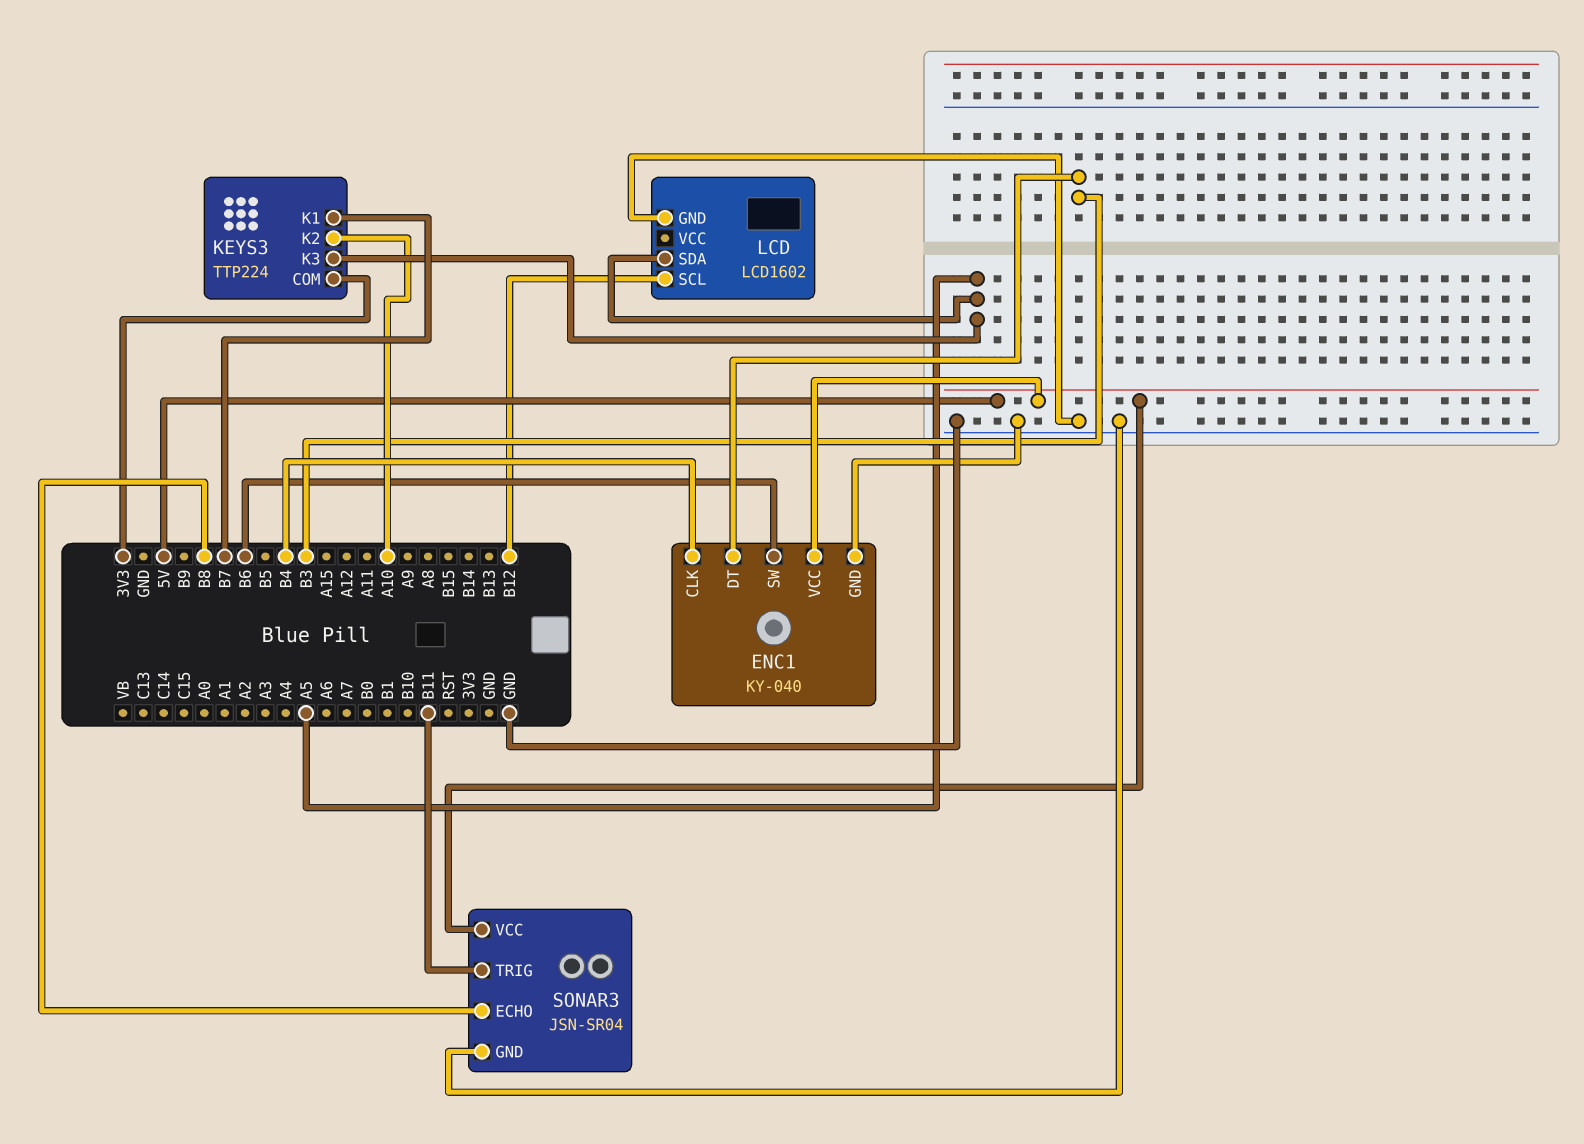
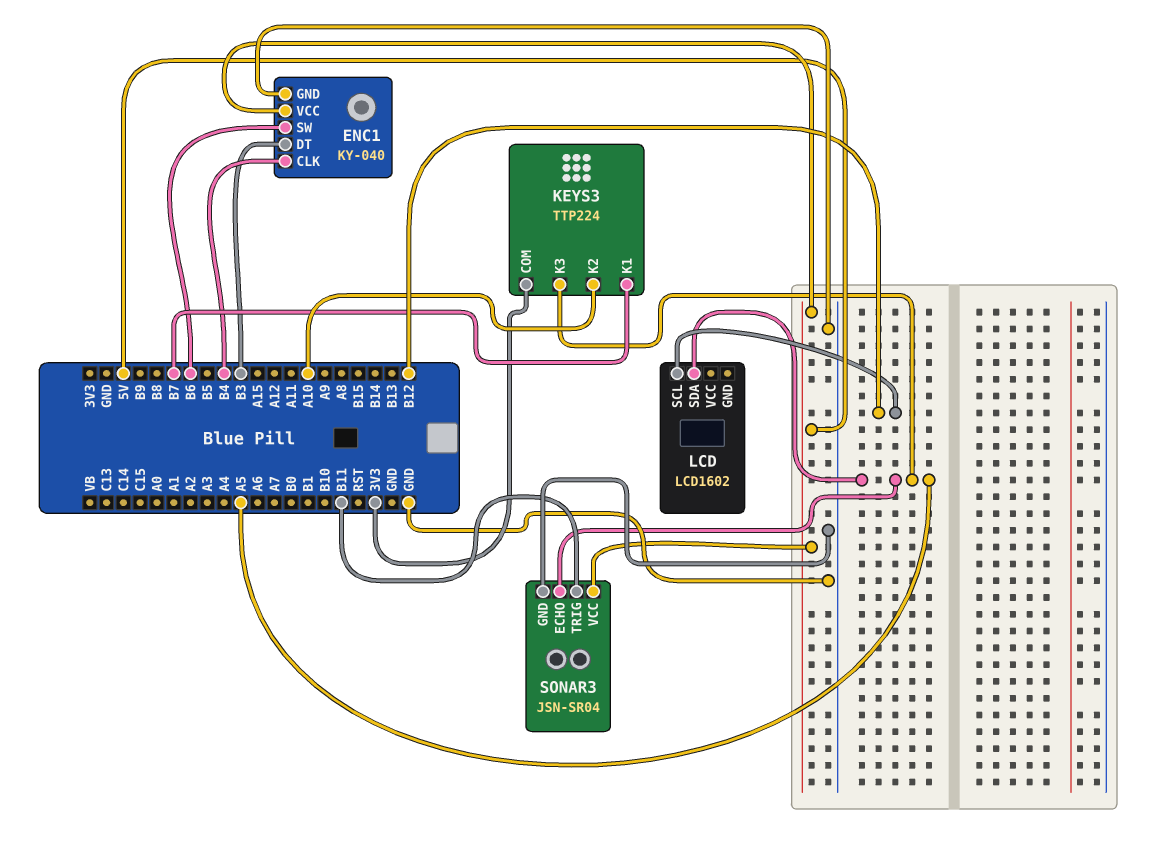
LCD pin GND: GND -> none
SONAR3 pin ECHO: B8 -> A5

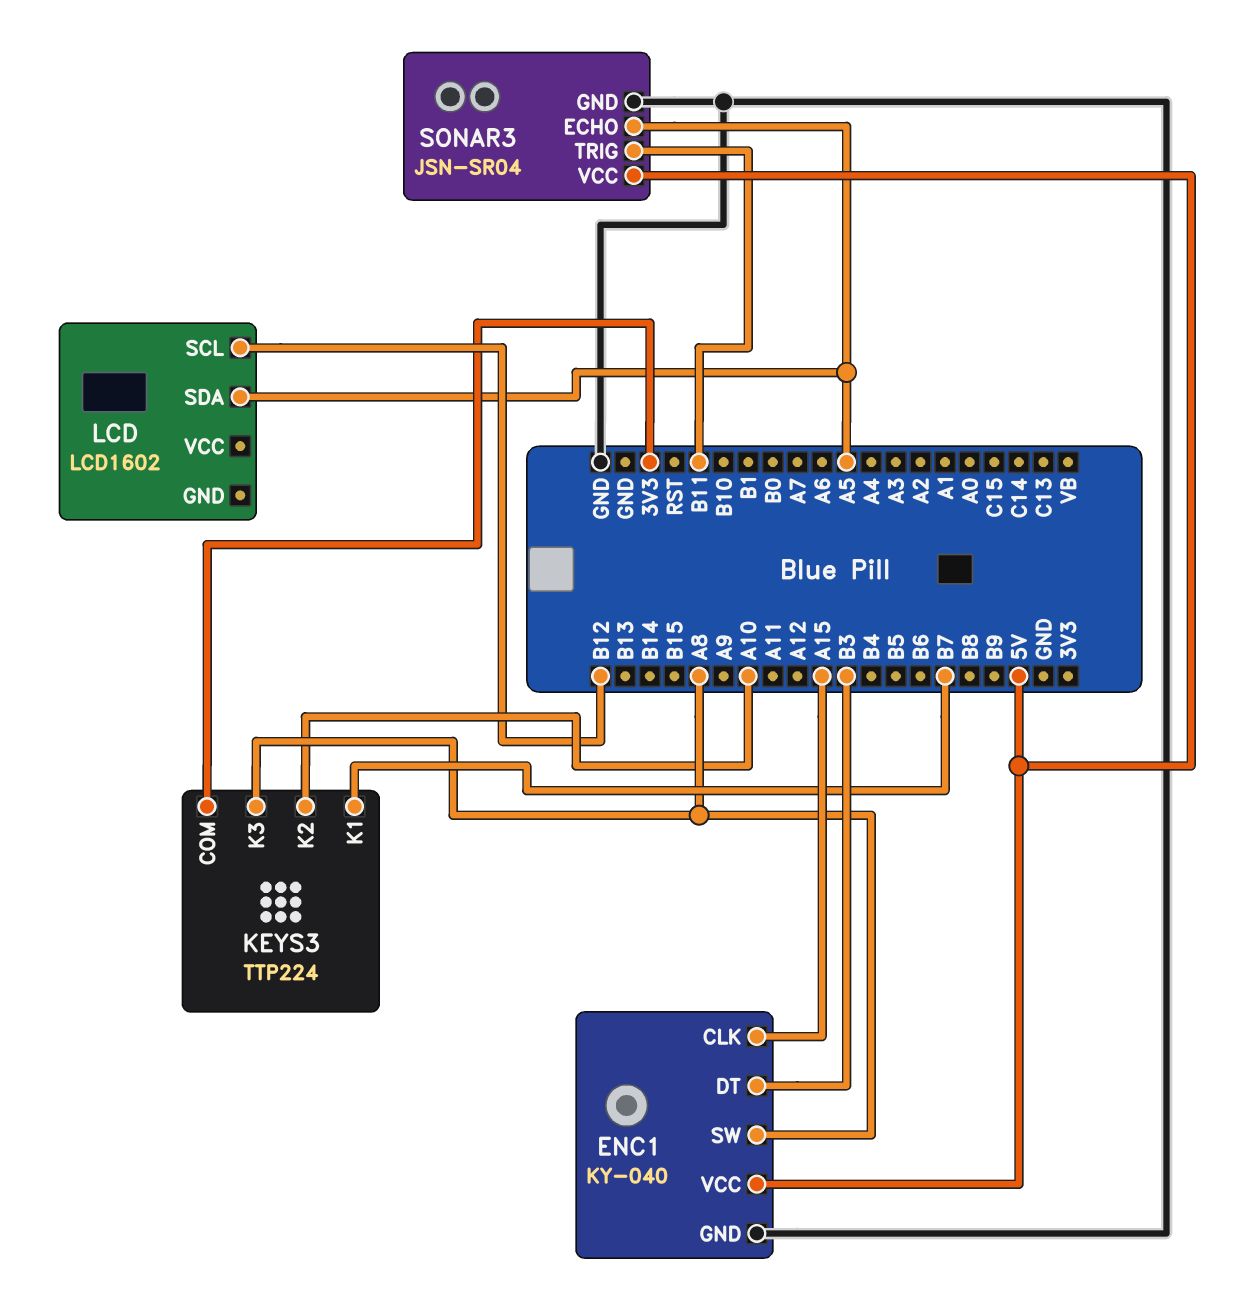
ENC1 pin CLK: B4 -> A15
ENC1 pin SW: B6 -> A8
KEYS3 pin K3: A5 -> A8

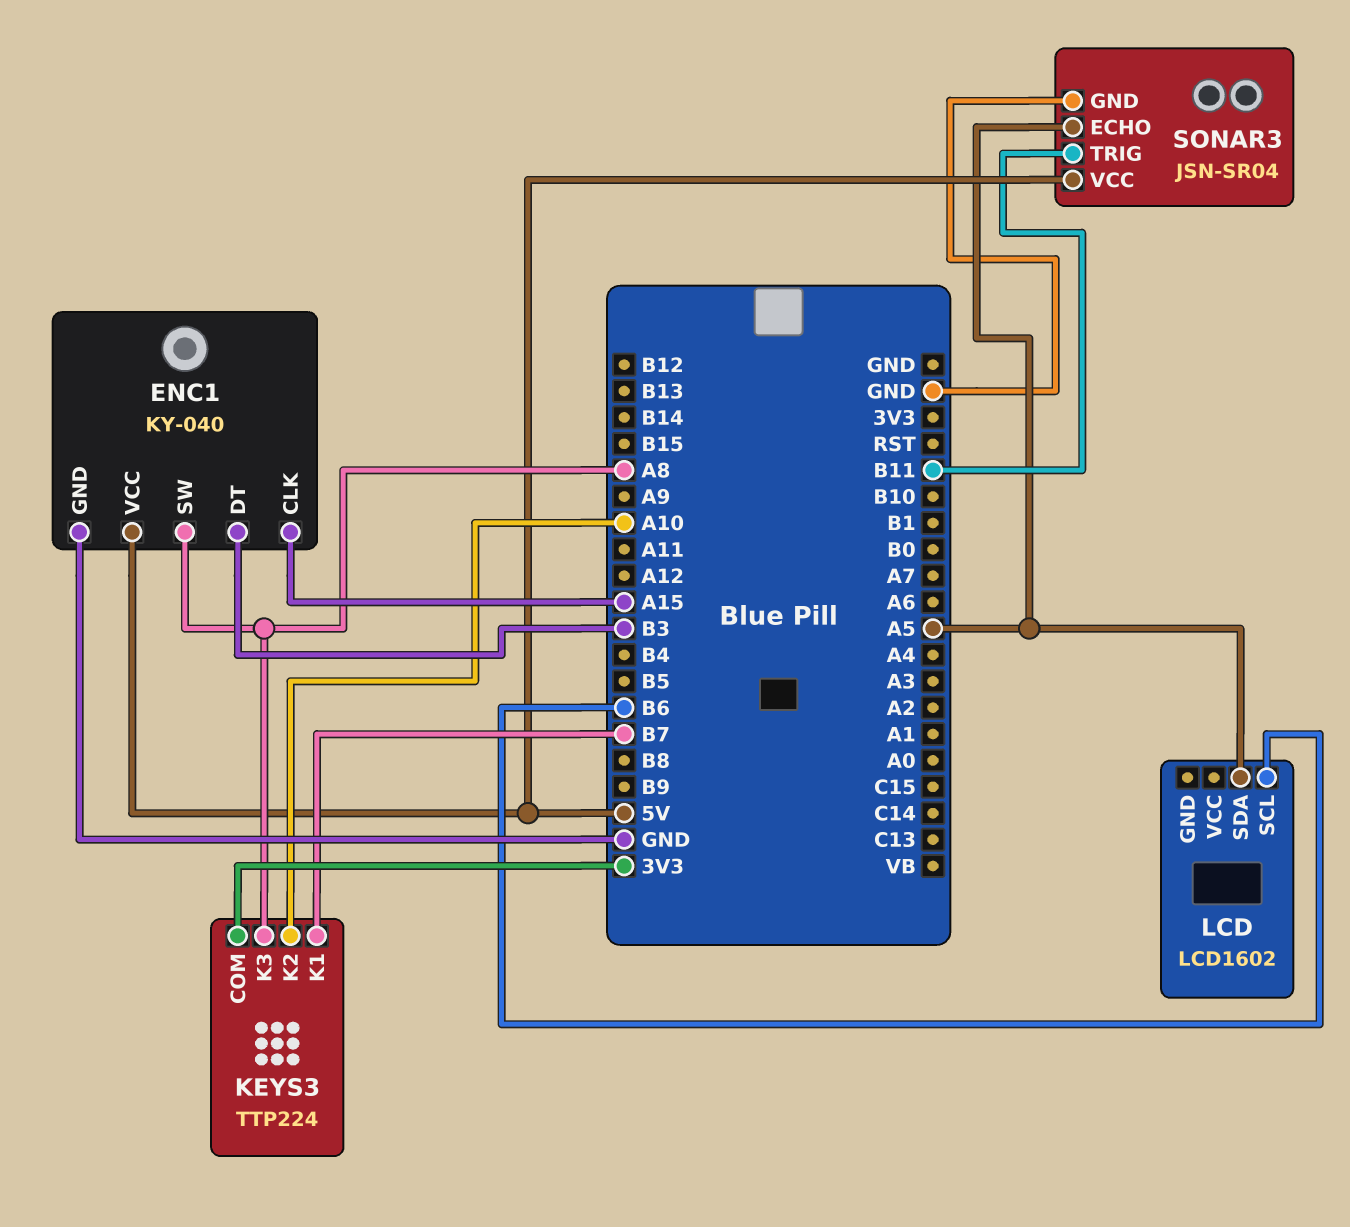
LCD pin SCL: B12 -> B6

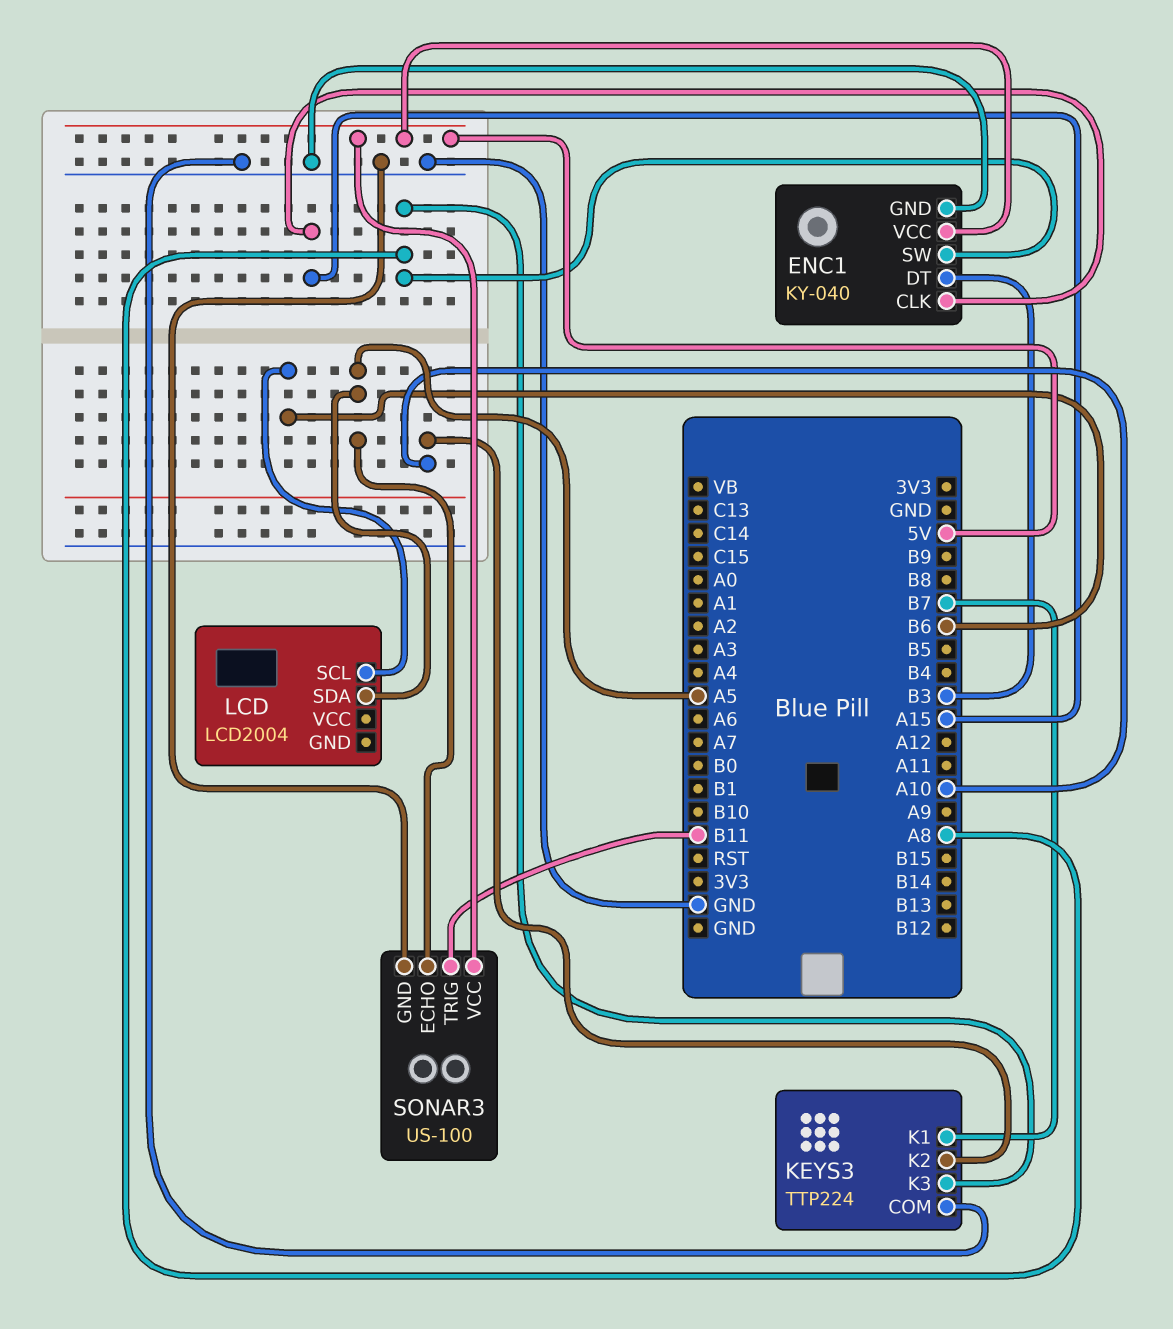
KEYS3 pin COM: 3V3 -> GND
LCD: LCD1602 -> LCD2004
SONAR3: JSN-SR04 -> US-100

